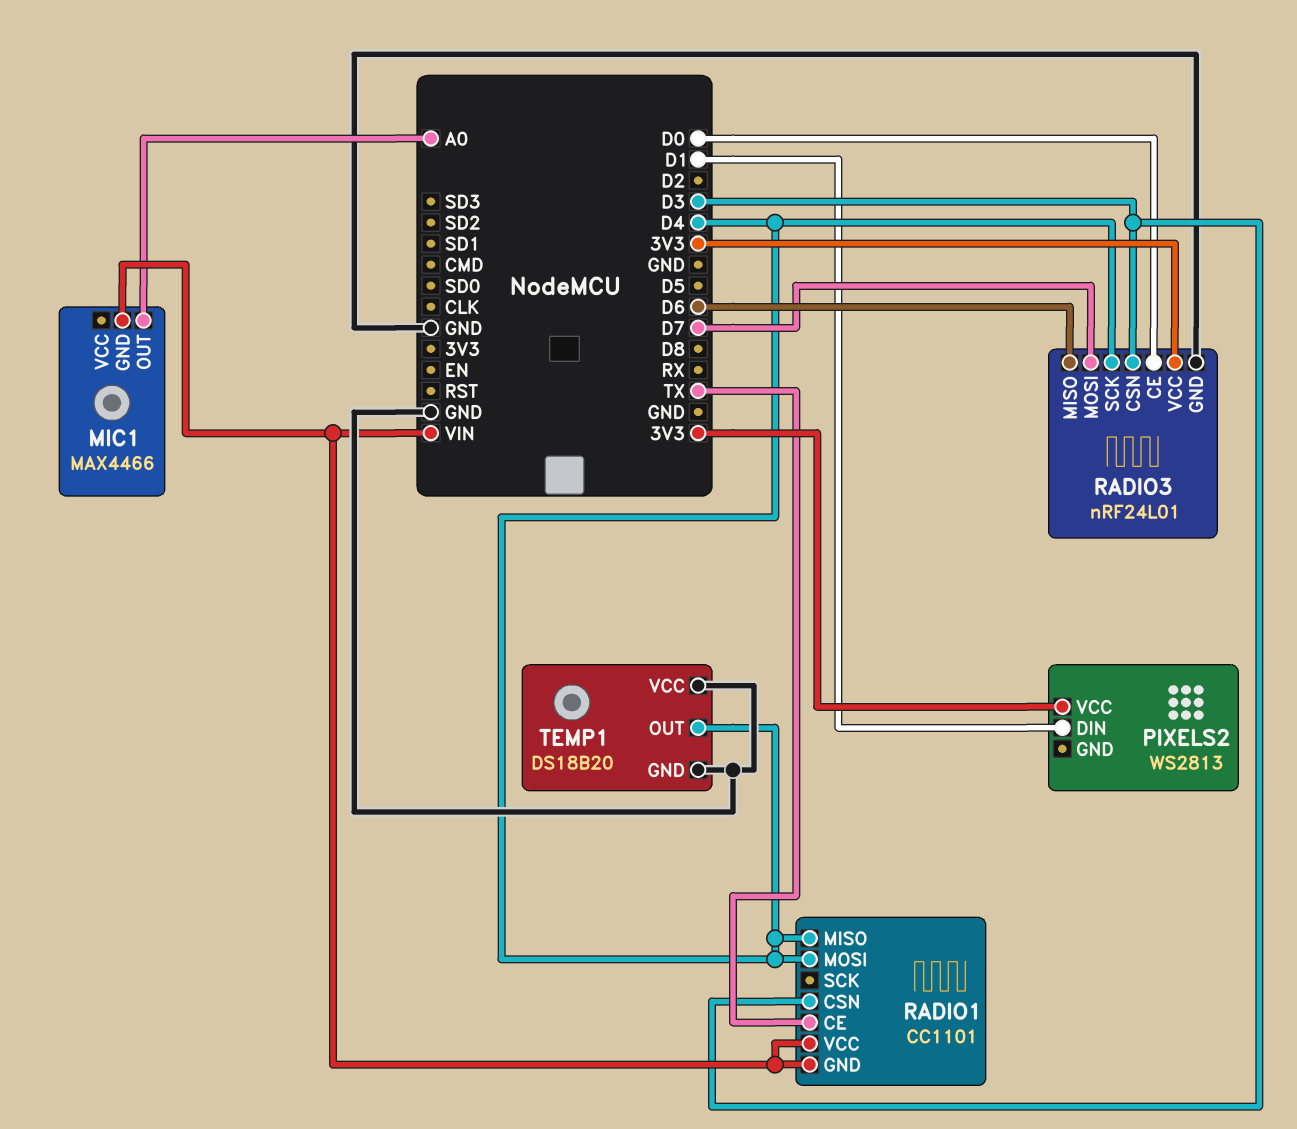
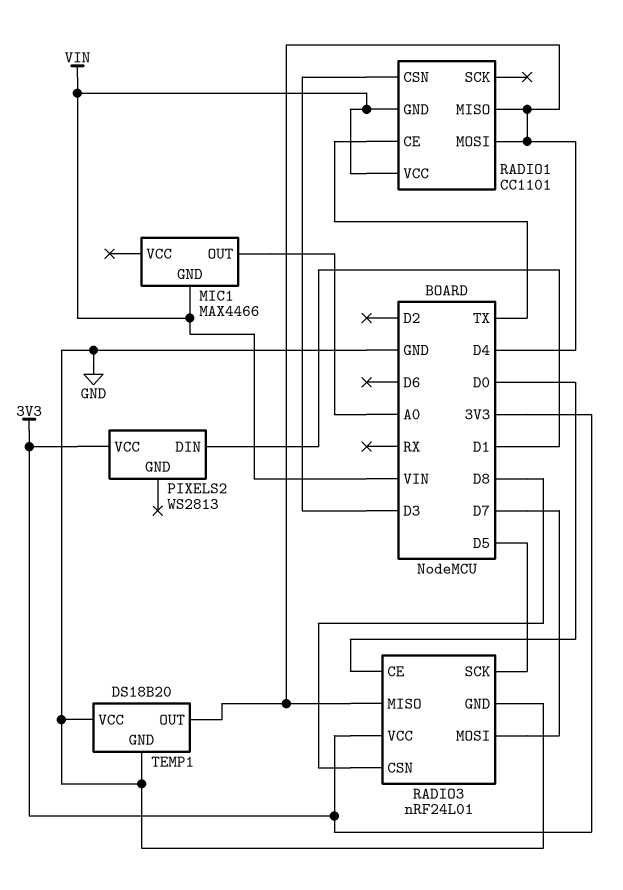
RADIO3 pin CSN: D3 -> D8
RADIO3 pin MISO: D6 -> D4
RADIO3 pin SCK: D4 -> D5

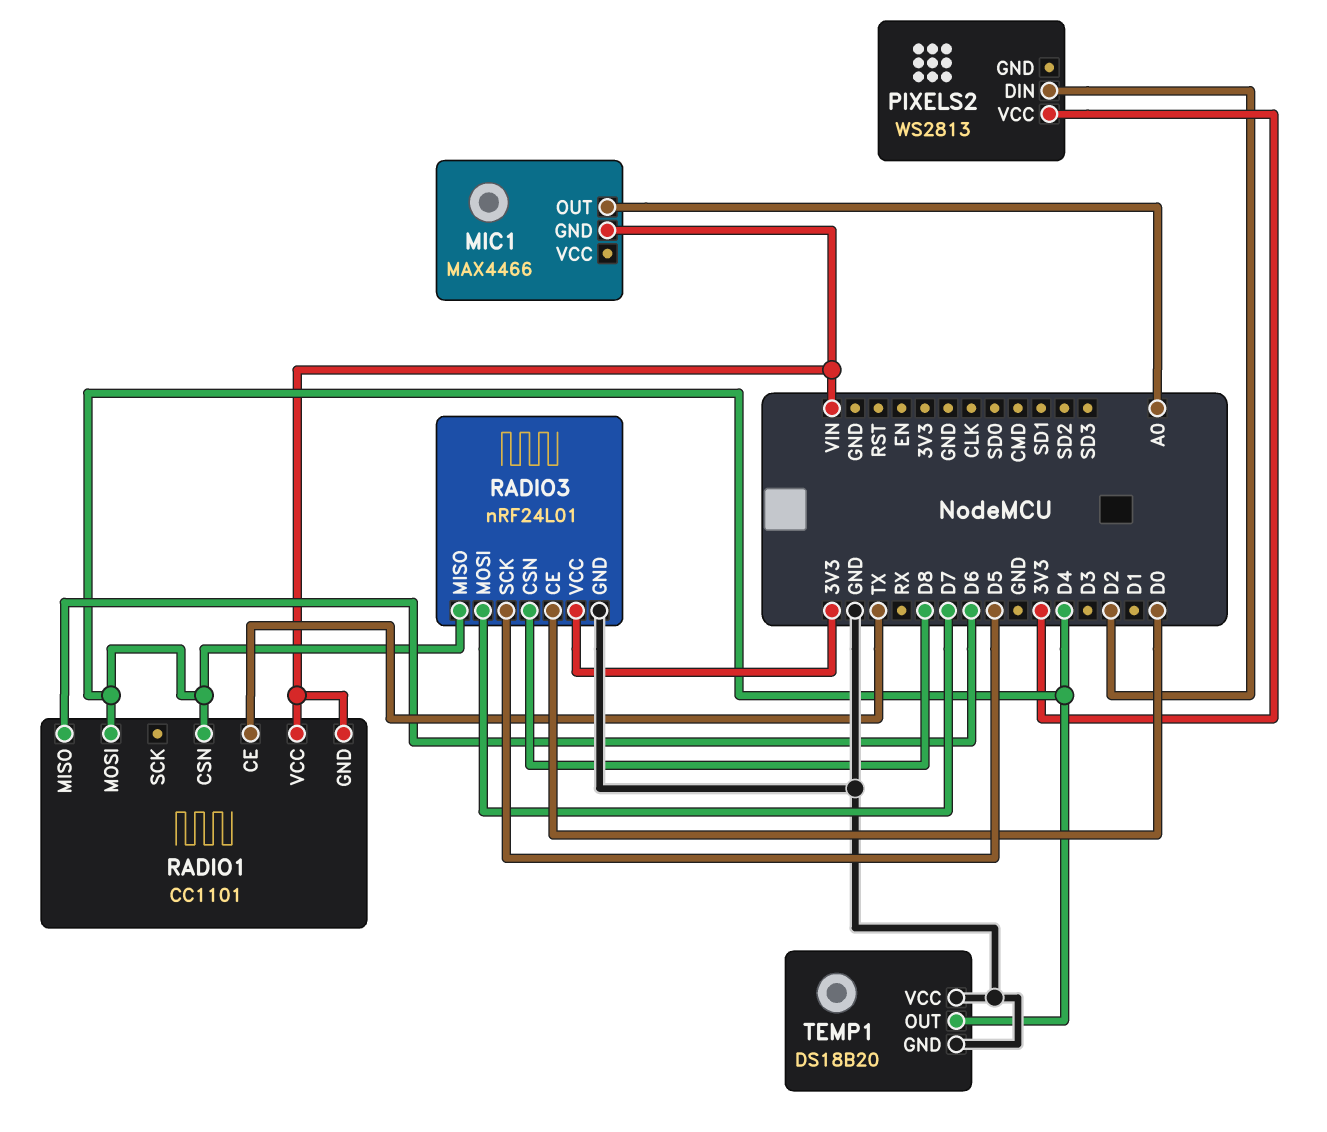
PIXELS2 pin DIN: D1 -> D2
RADIO1 pin CSN: D3 -> D4
RADIO1 pin MISO: D4 -> D6

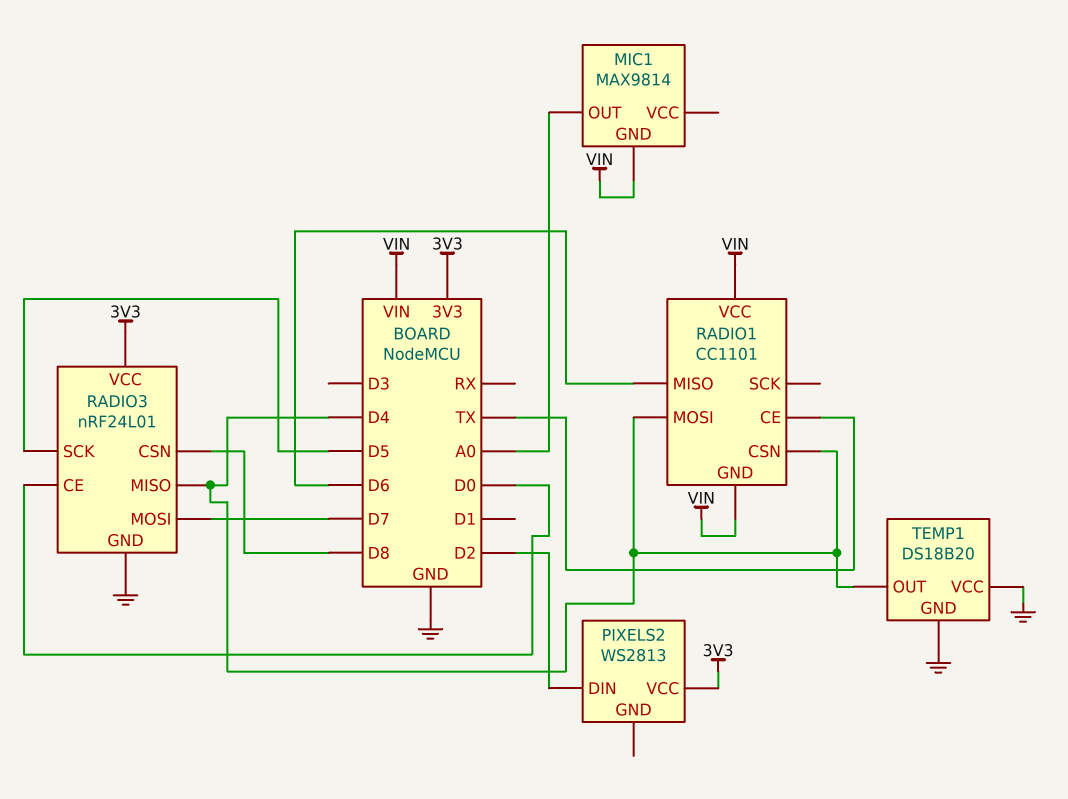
MIC1: MAX4466 -> MAX9814

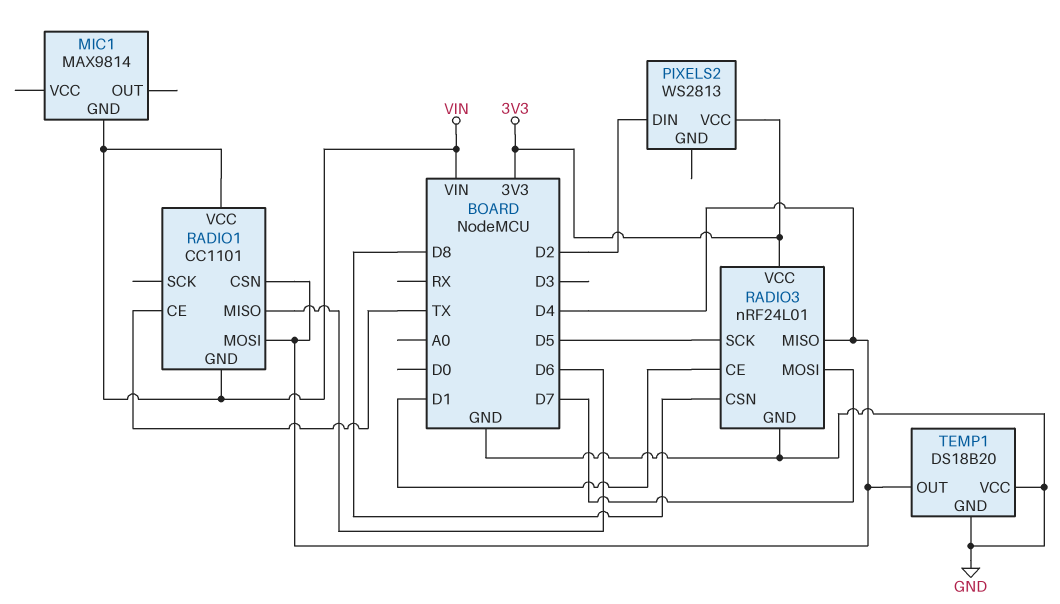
MIC1 pin OUT: A0 -> none
RADIO3 pin CE: D0 -> D1

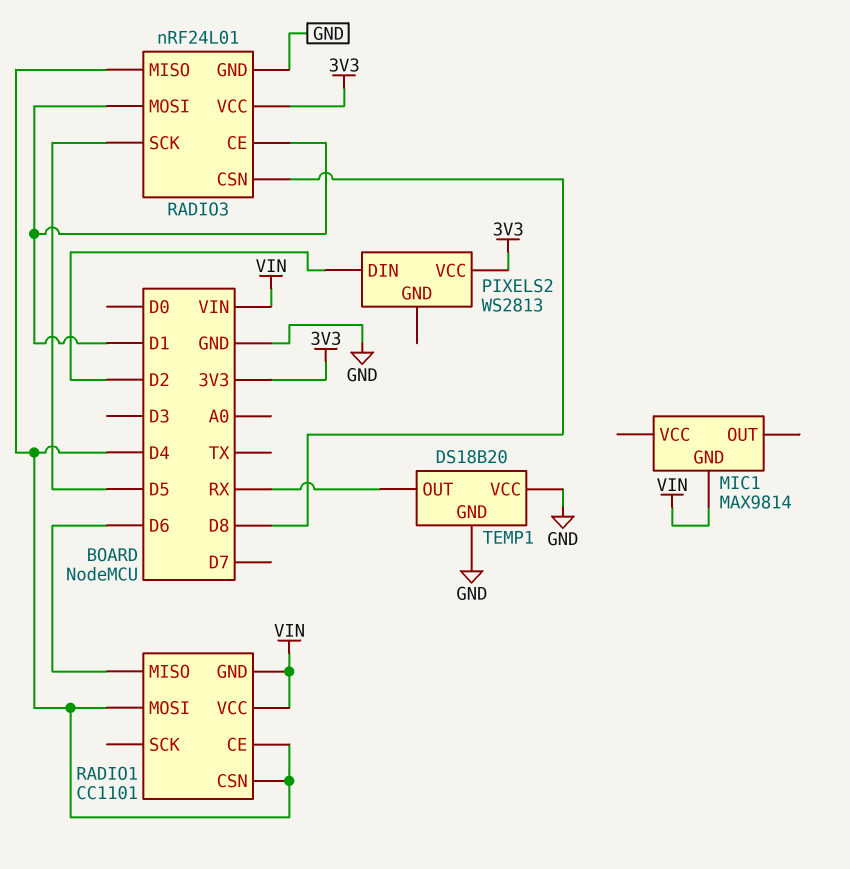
RADIO1 pin CE: TX -> D4
RADIO3 pin MOSI: D7 -> D1
TEMP1 pin OUT: D4 -> RX

